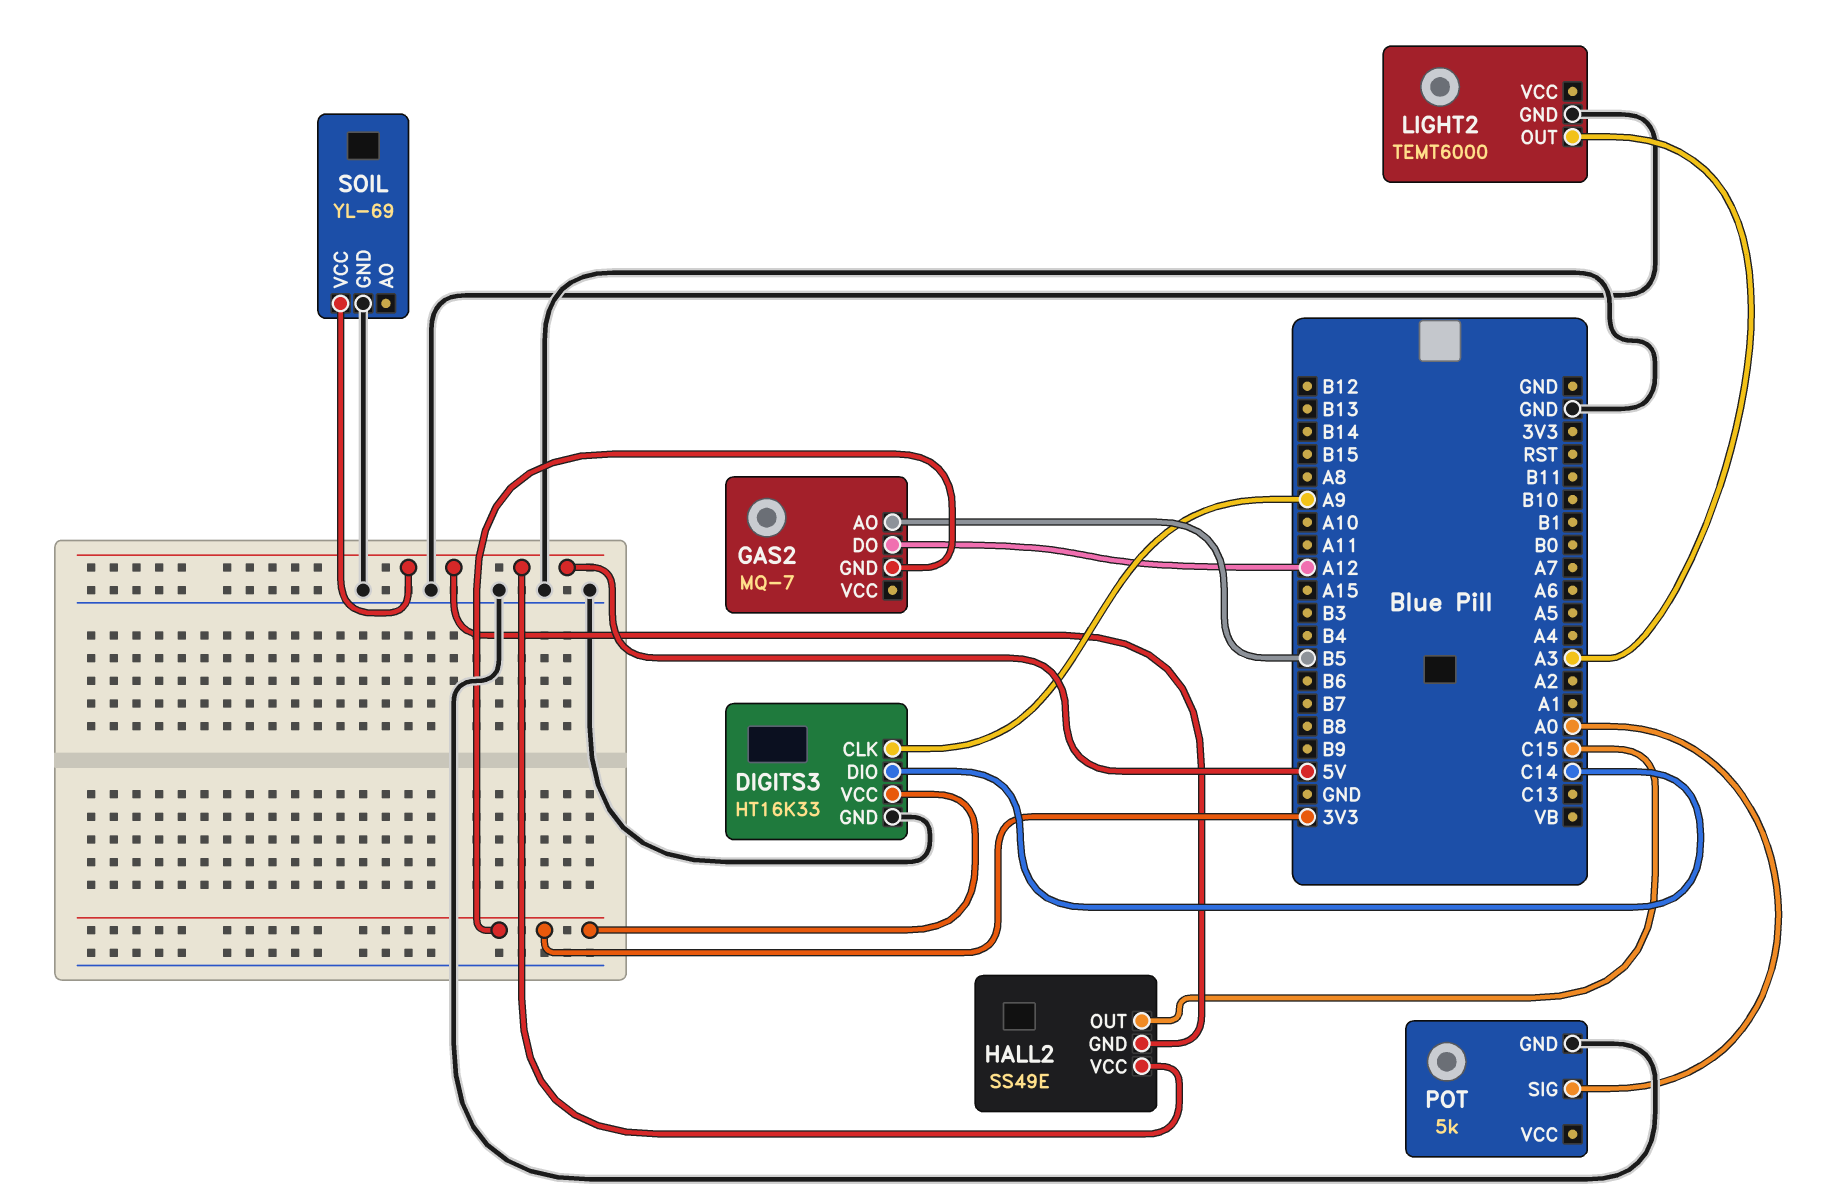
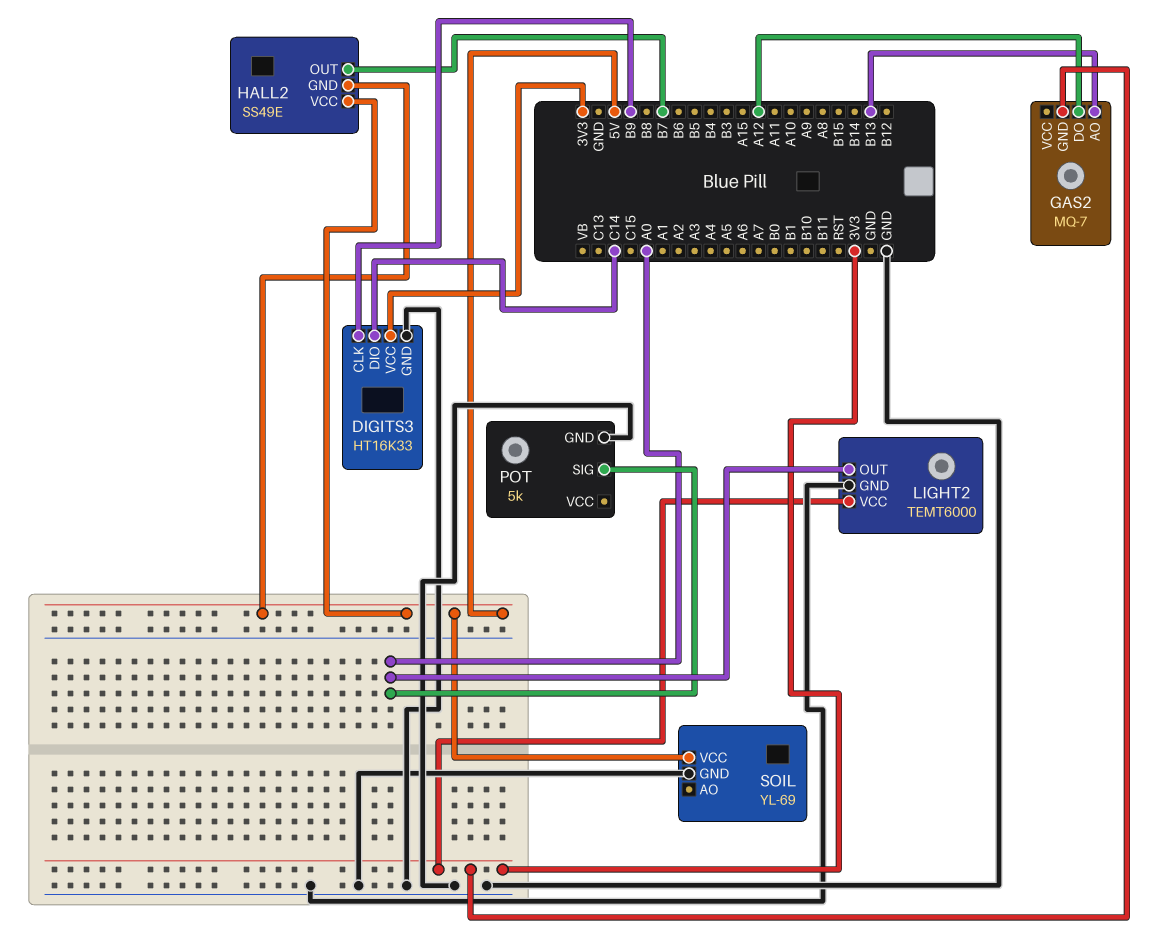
DIGITS3 pin CLK: A9 -> B9
GAS2 pin AO: B5 -> B13
HALL2 pin OUT: C15 -> B7
LIGHT2 pin OUT: A3 -> A0
LIGHT2 pin VCC: none -> 3V3

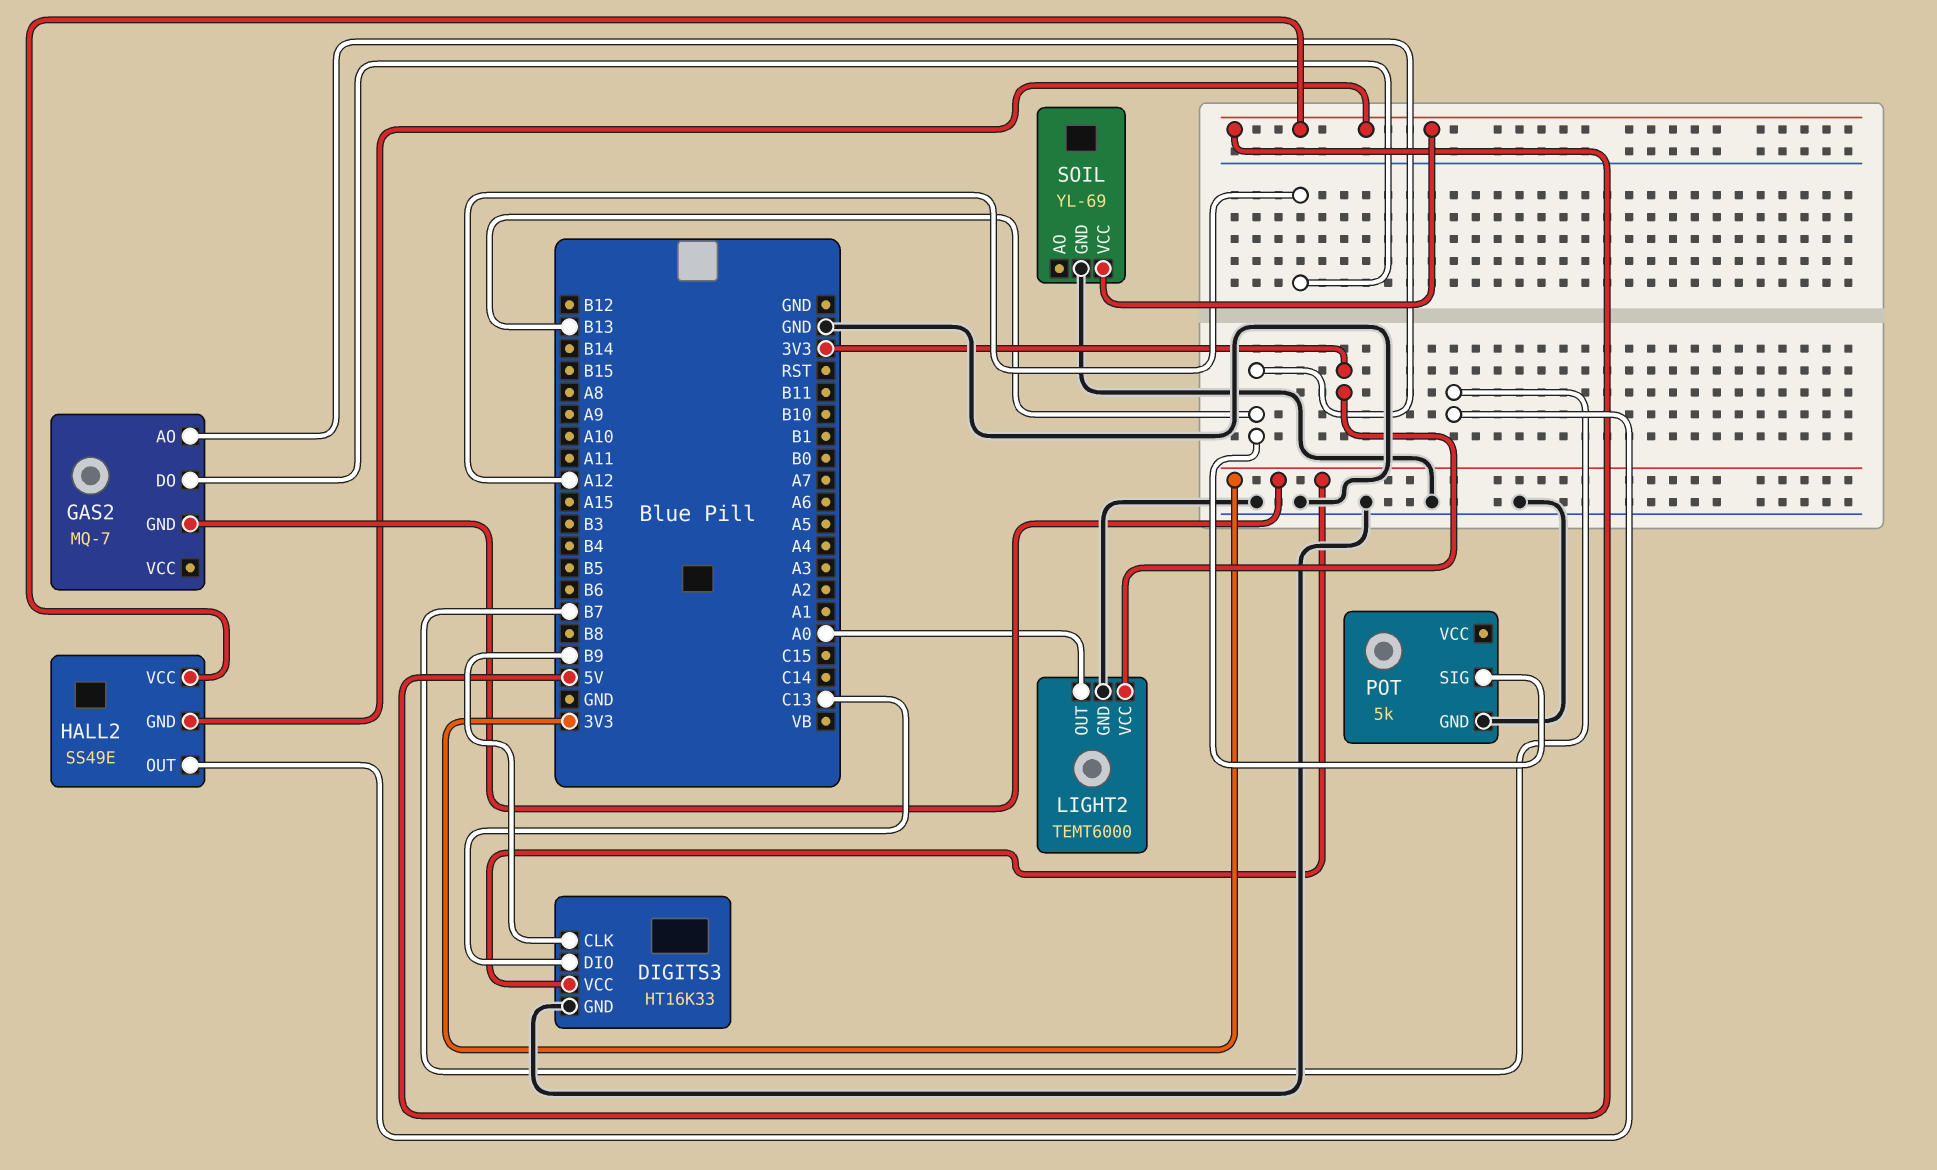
DIGITS3 pin DIO: C14 -> C13
POT pin SIG: A0 -> B13

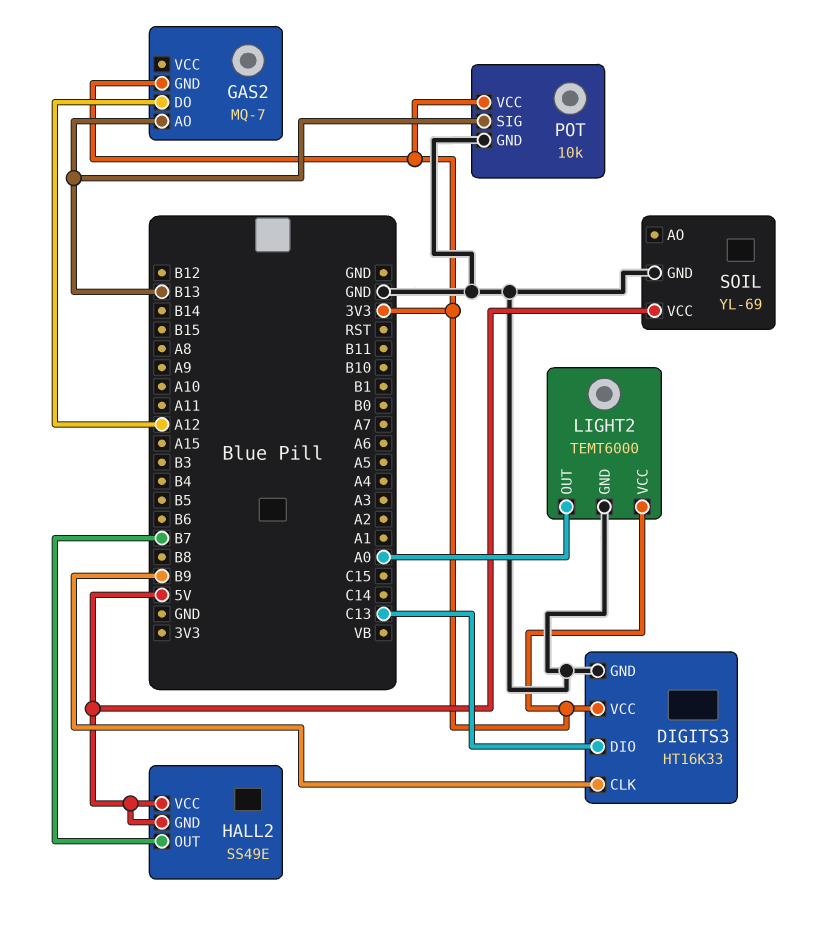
POT: 5k -> 10k
POT pin VCC: none -> 3V3

